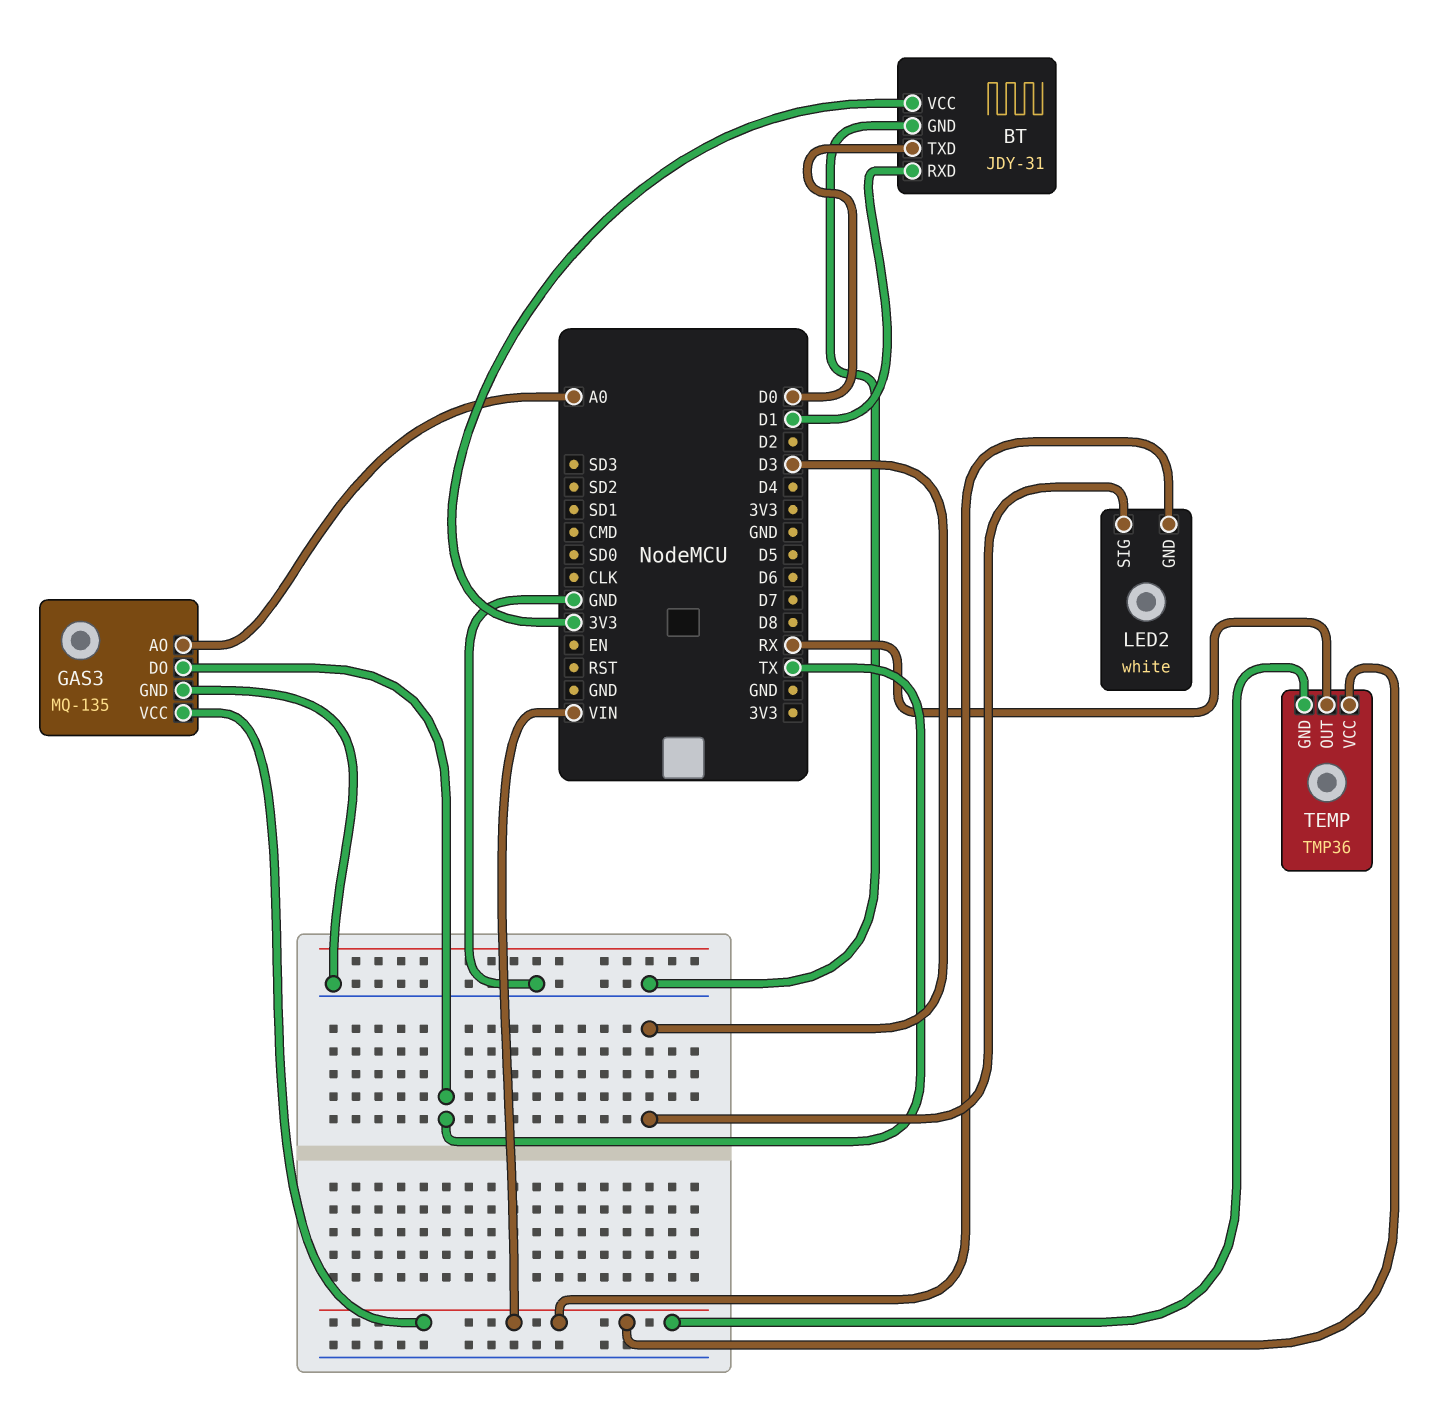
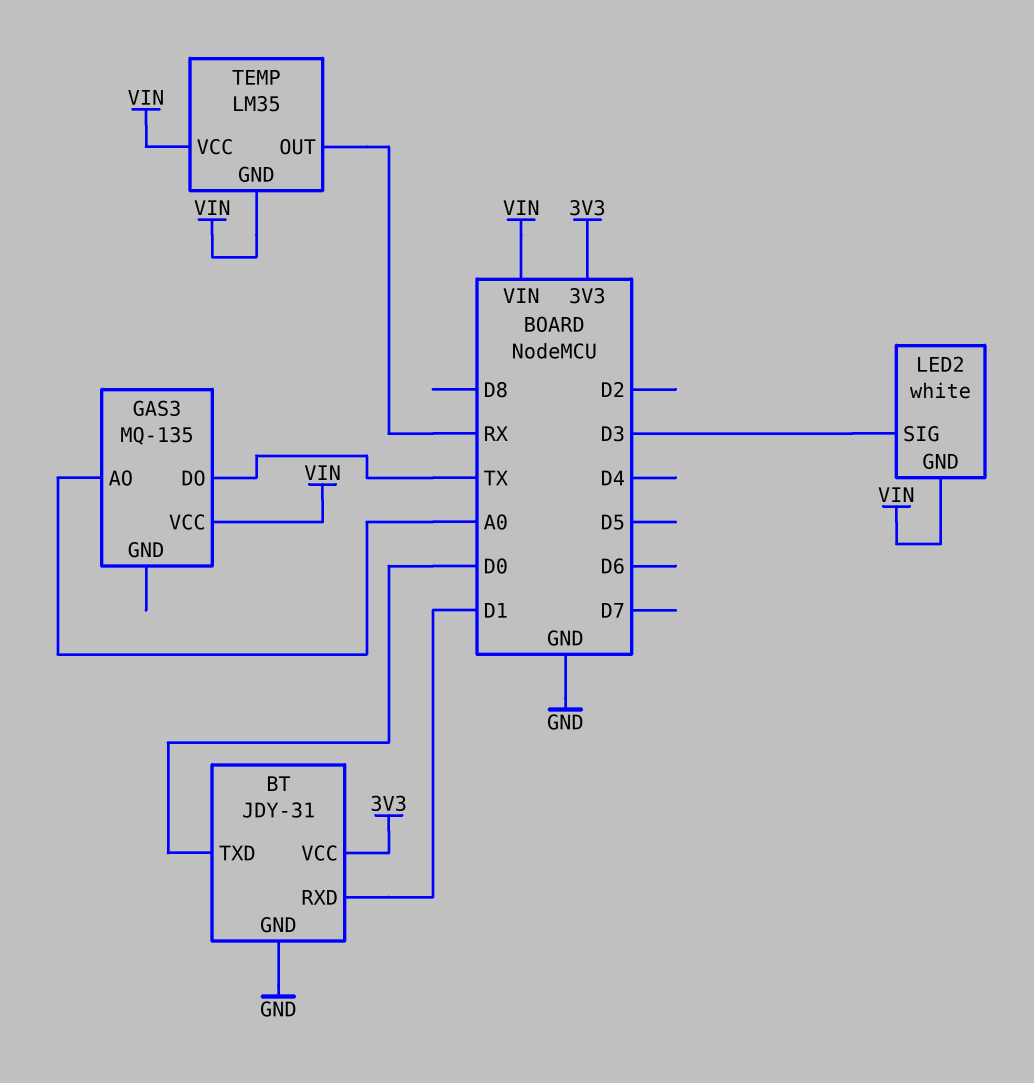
GAS3 pin GND: GND -> none
TEMP: TMP36 -> LM35

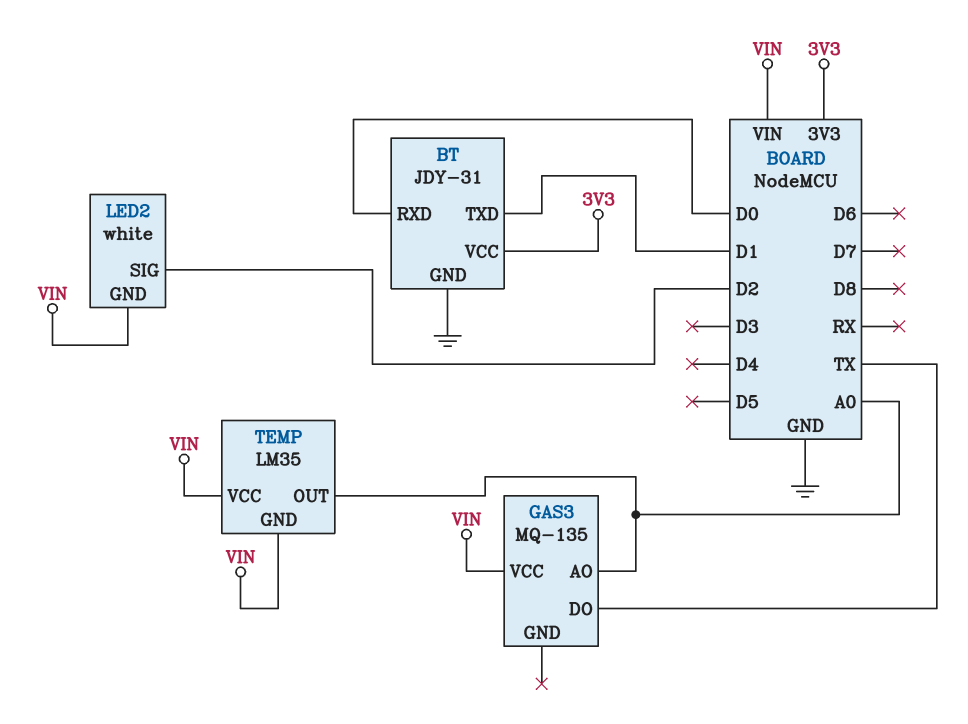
BT pin RXD: D1 -> D0
BT pin TXD: D0 -> D1
LED2 pin SIG: D3 -> D2
TEMP pin OUT: RX -> A0

